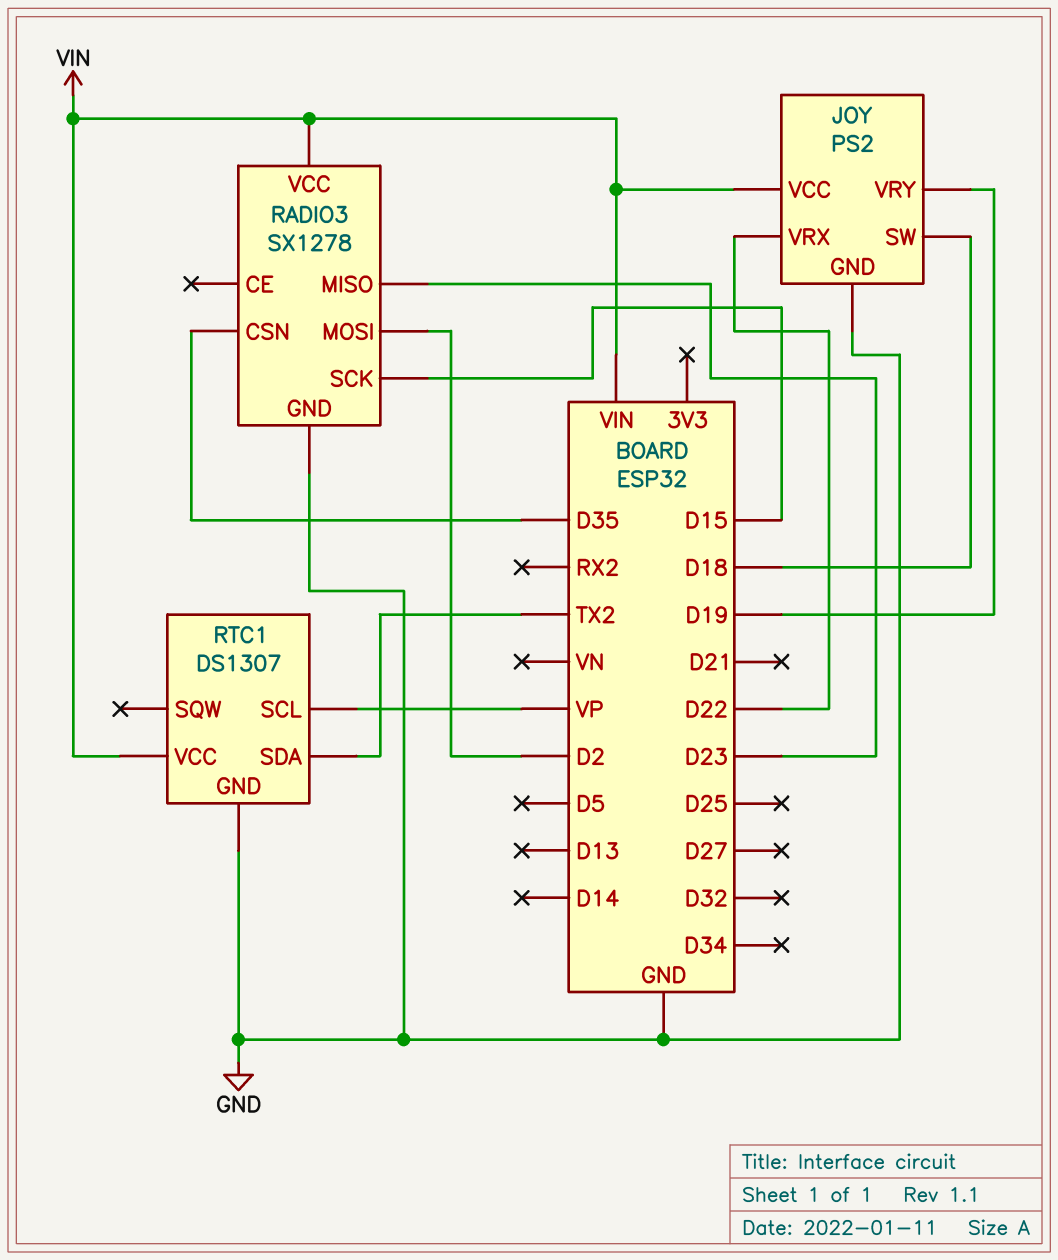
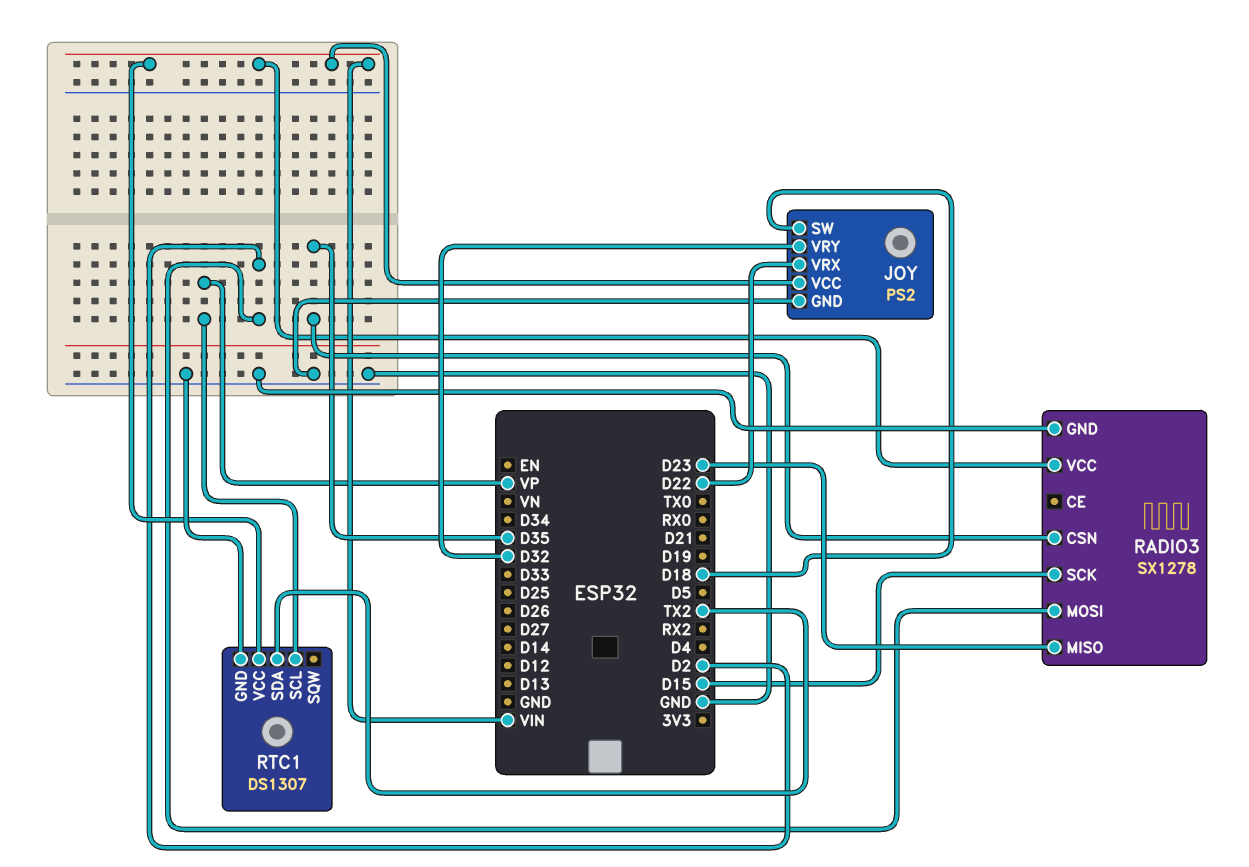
JOY pin VRY: D19 -> D32

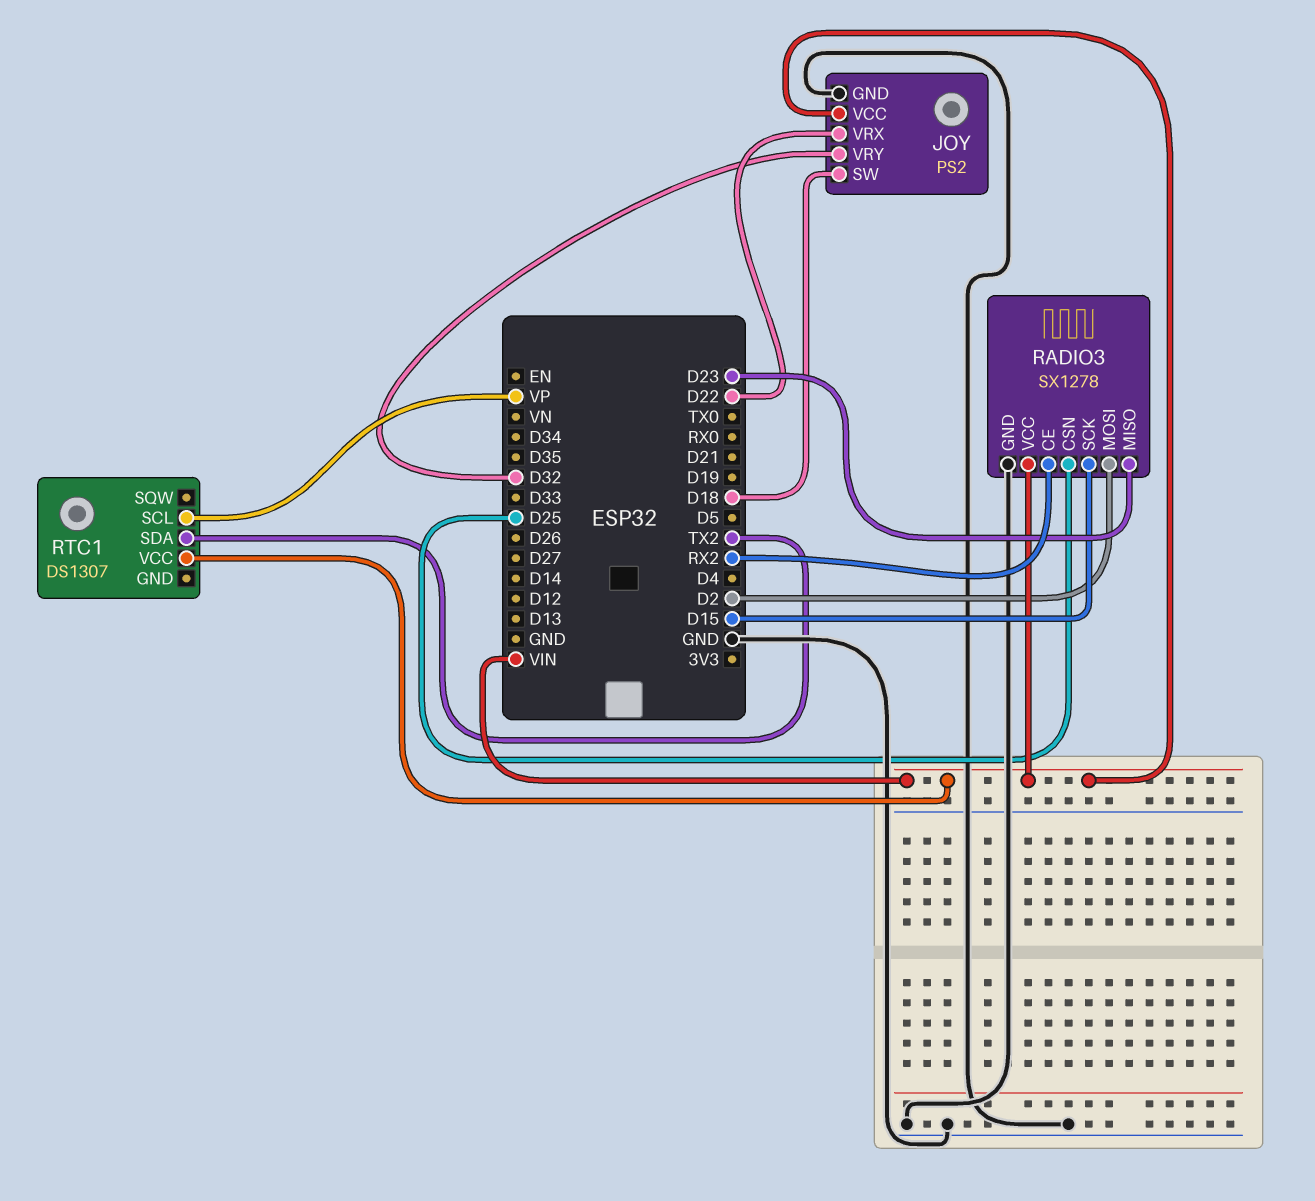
RADIO3 pin CE: none -> RX2
RADIO3 pin CSN: D35 -> D25
RTC1 pin GND: GND -> none

